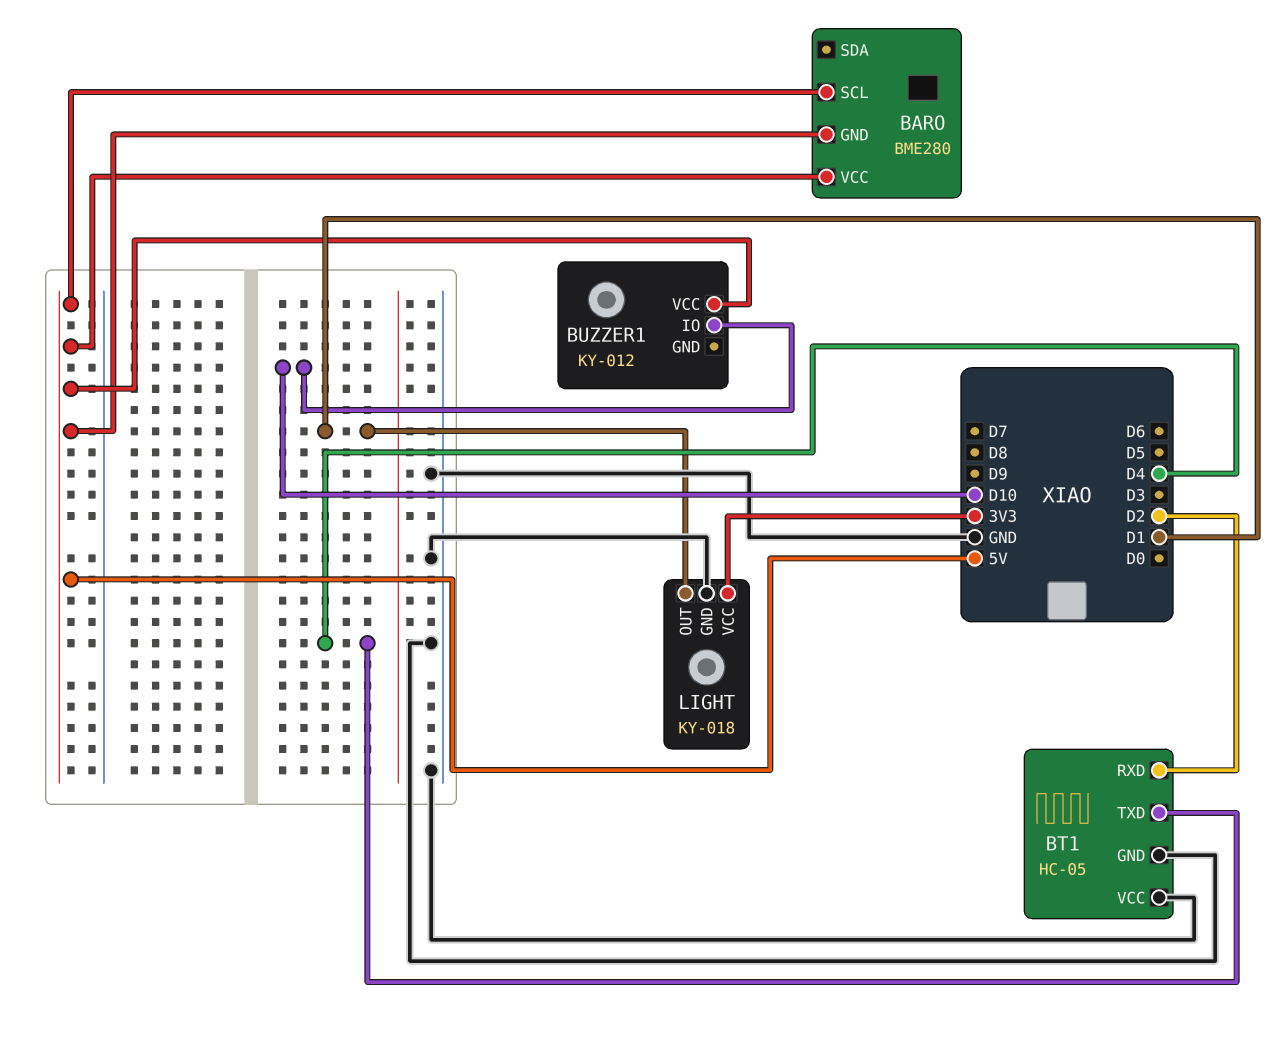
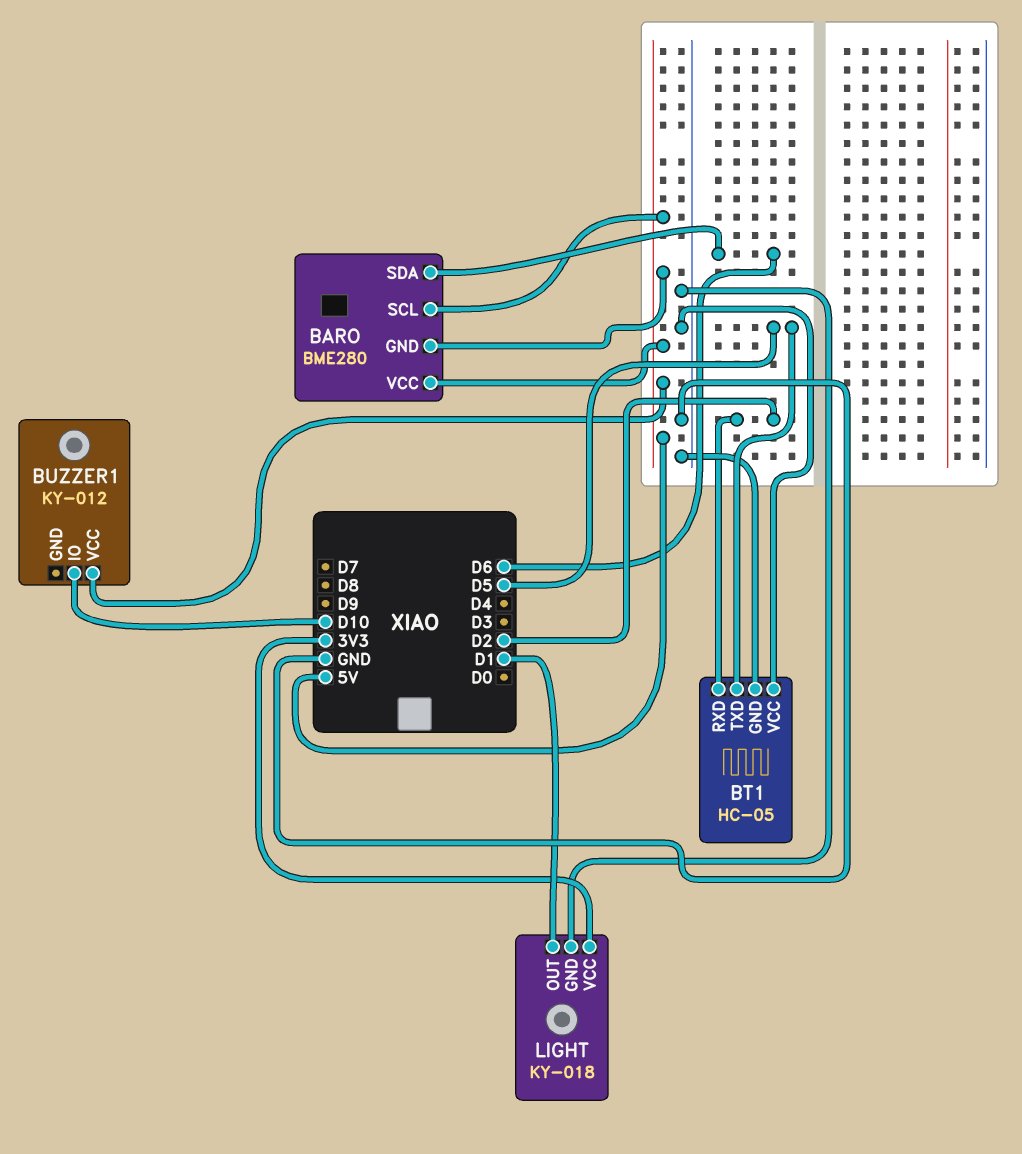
BARO pin SDA: none -> D6
BT1 pin TXD: D4 -> D5

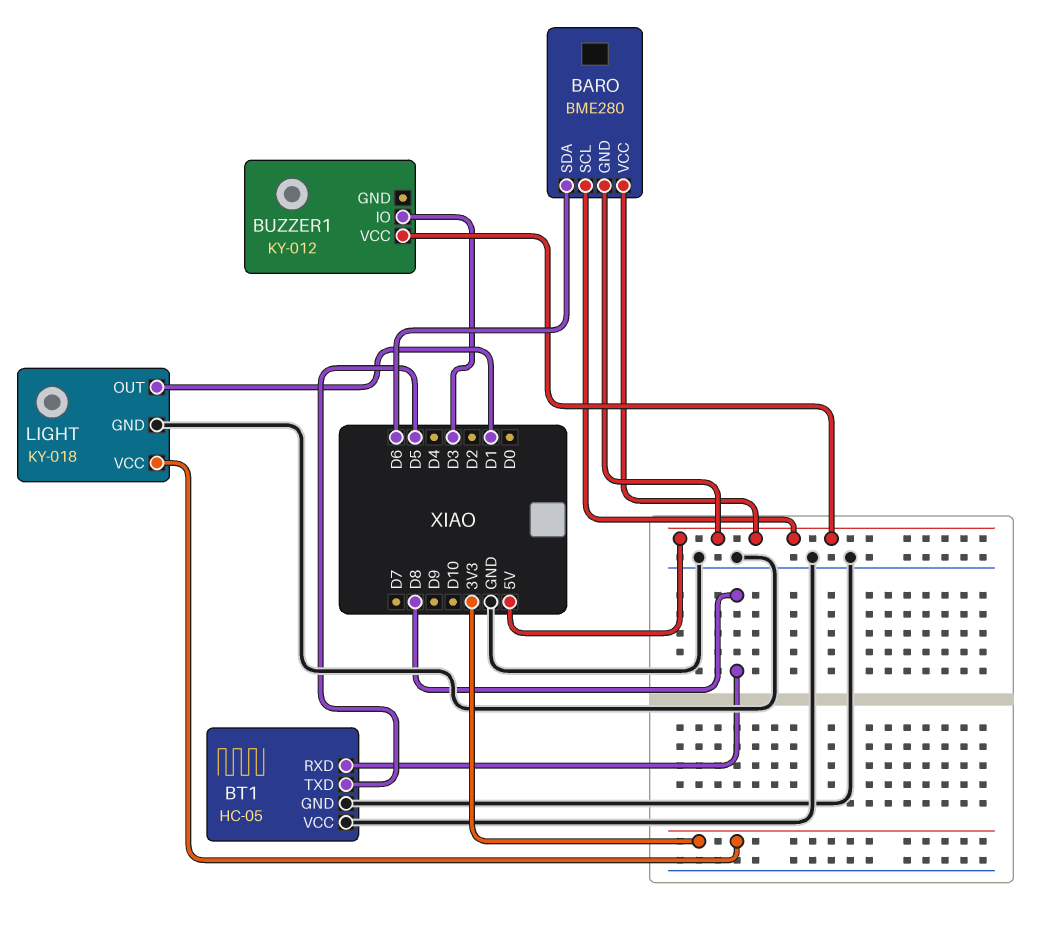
BT1 pin RXD: D2 -> D8
BUZZER1 pin IO: D10 -> D3

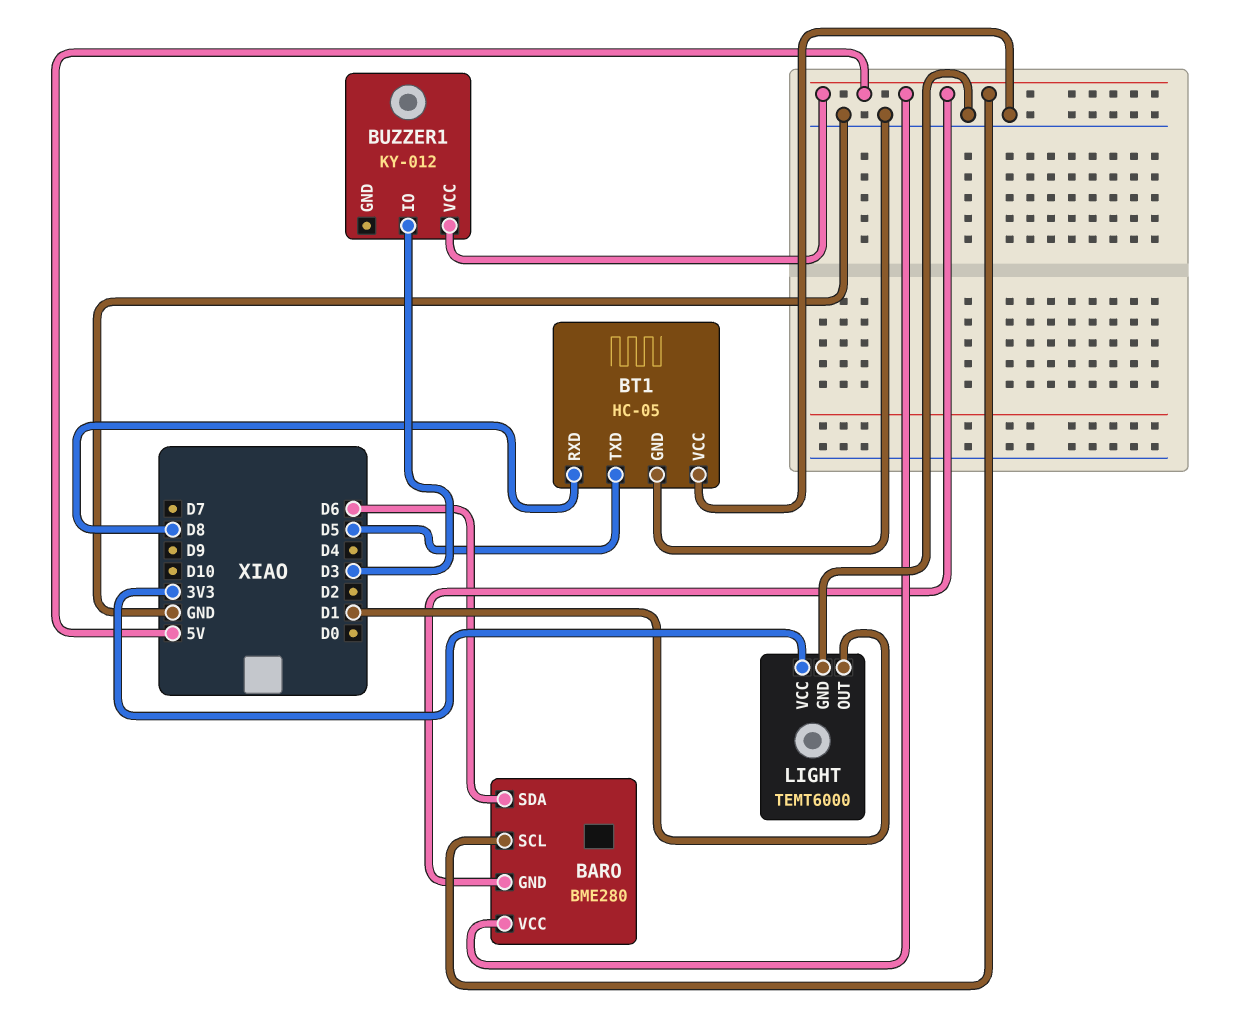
LIGHT: KY-018 -> TEMT6000

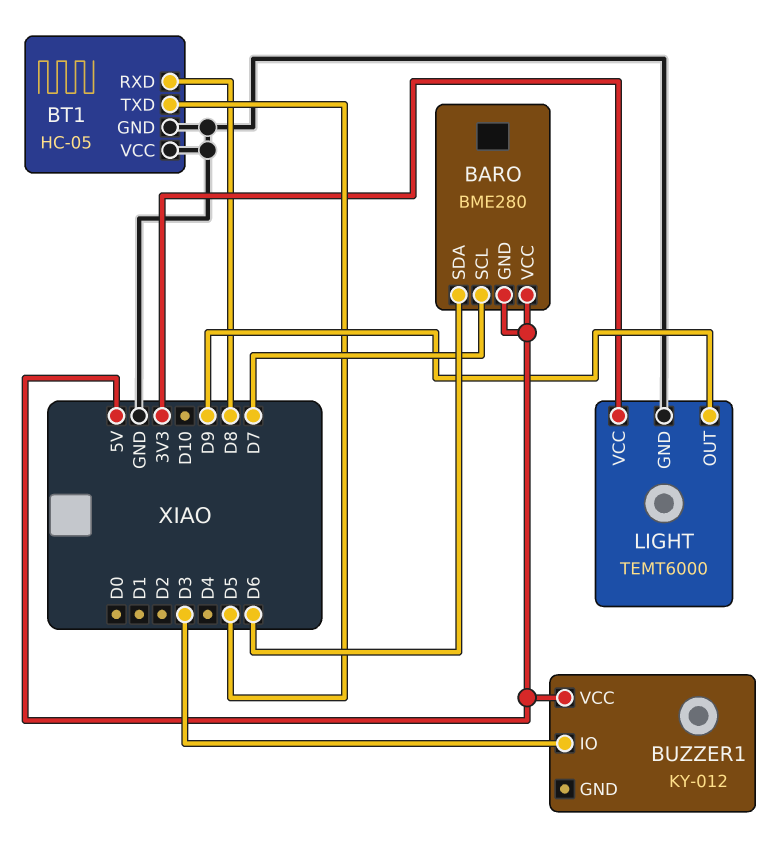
BARO pin SCL: 5V -> D7
LIGHT pin OUT: D1 -> D9

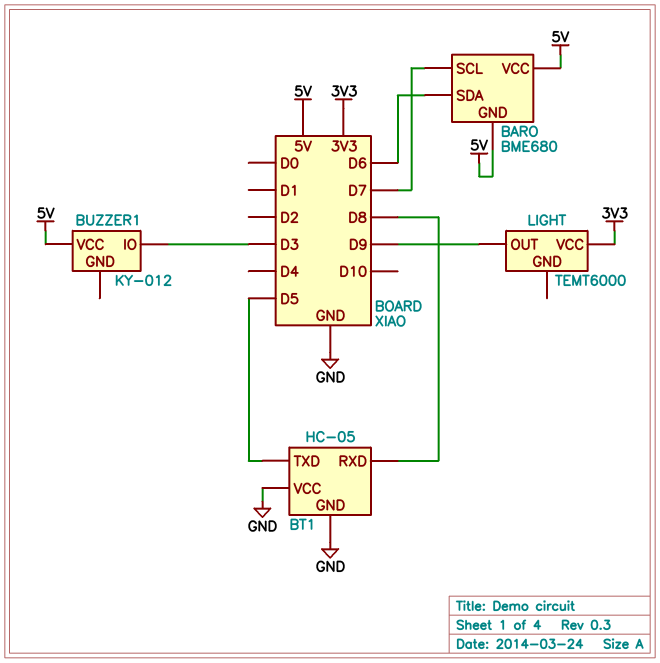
BARO: BME280 -> BME680
LIGHT pin GND: GND -> none

